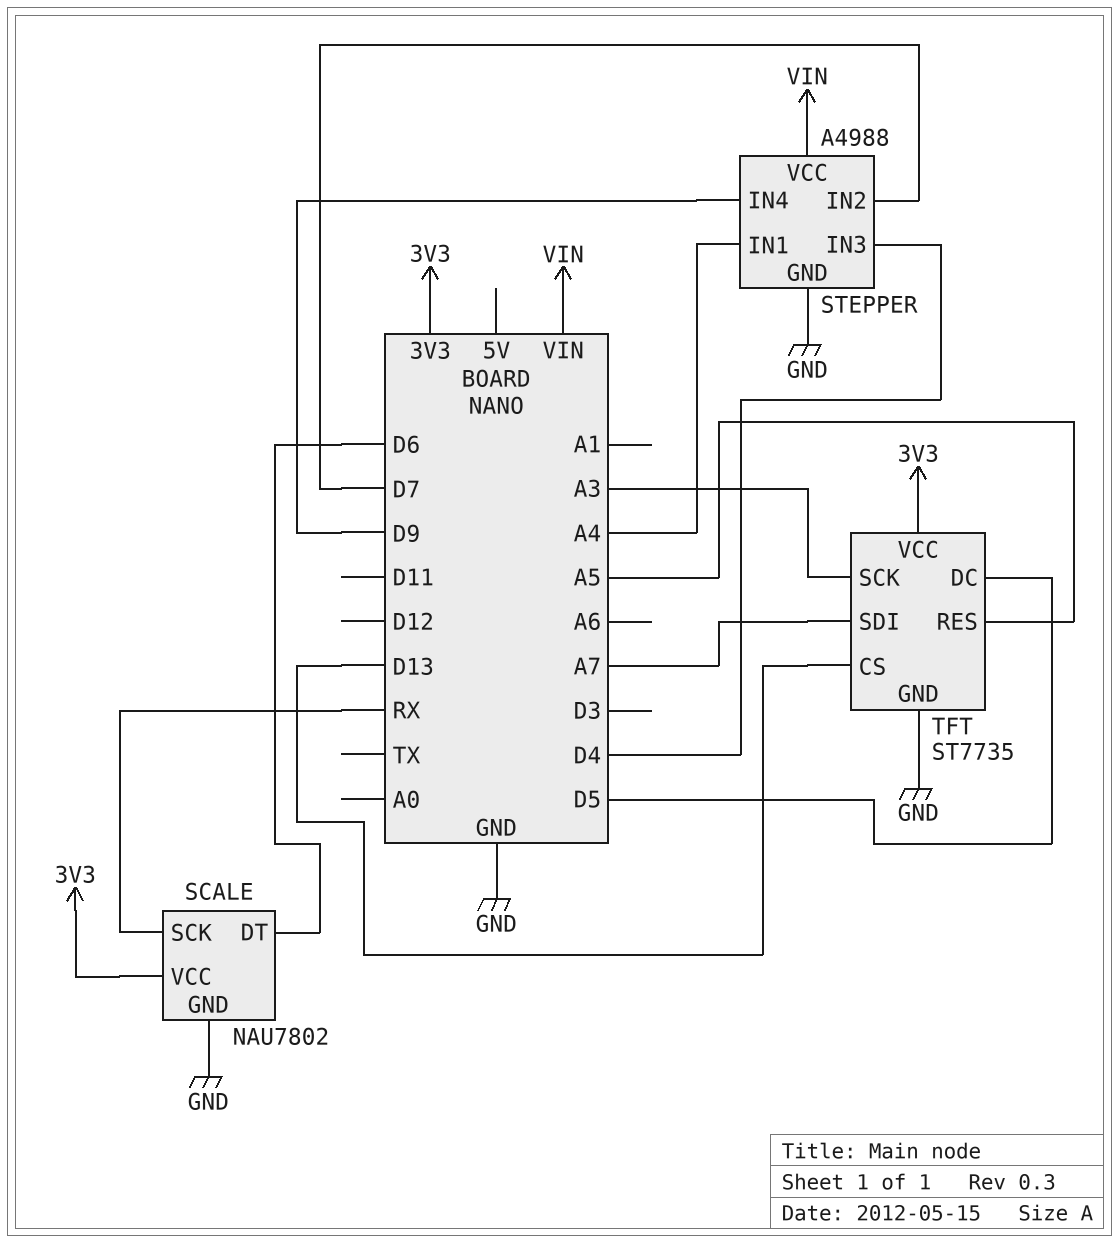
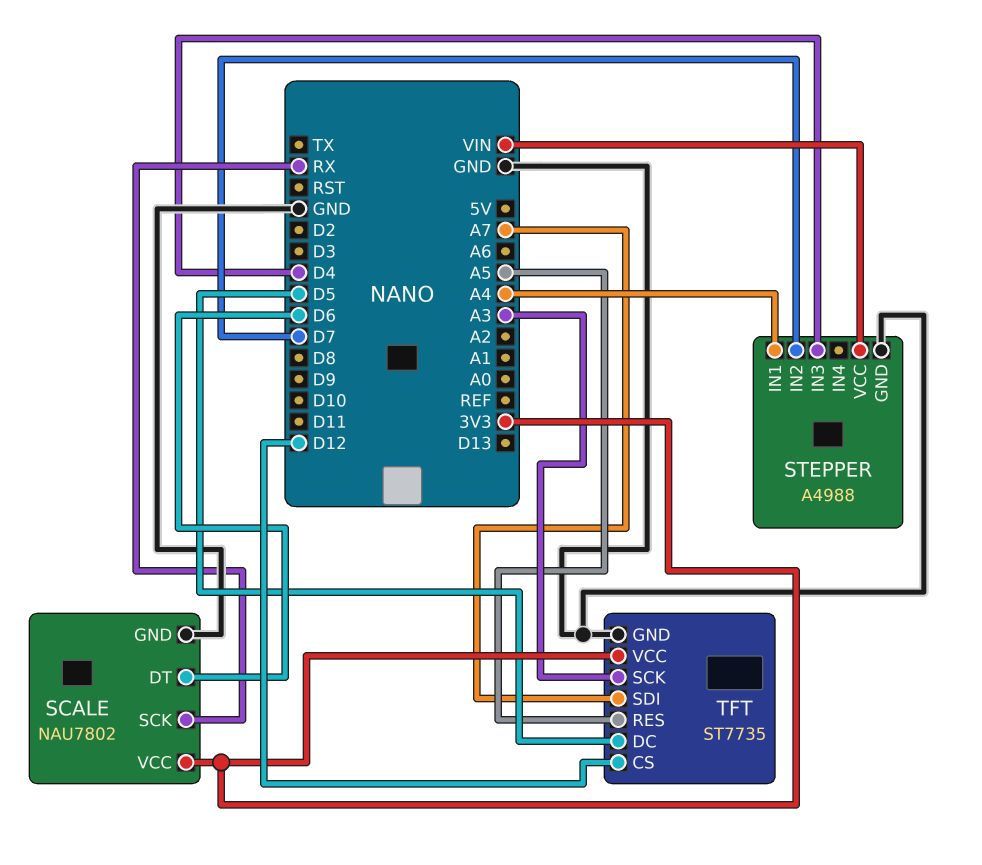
STEPPER pin IN4: D9 -> none
TFT pin CS: D13 -> D12

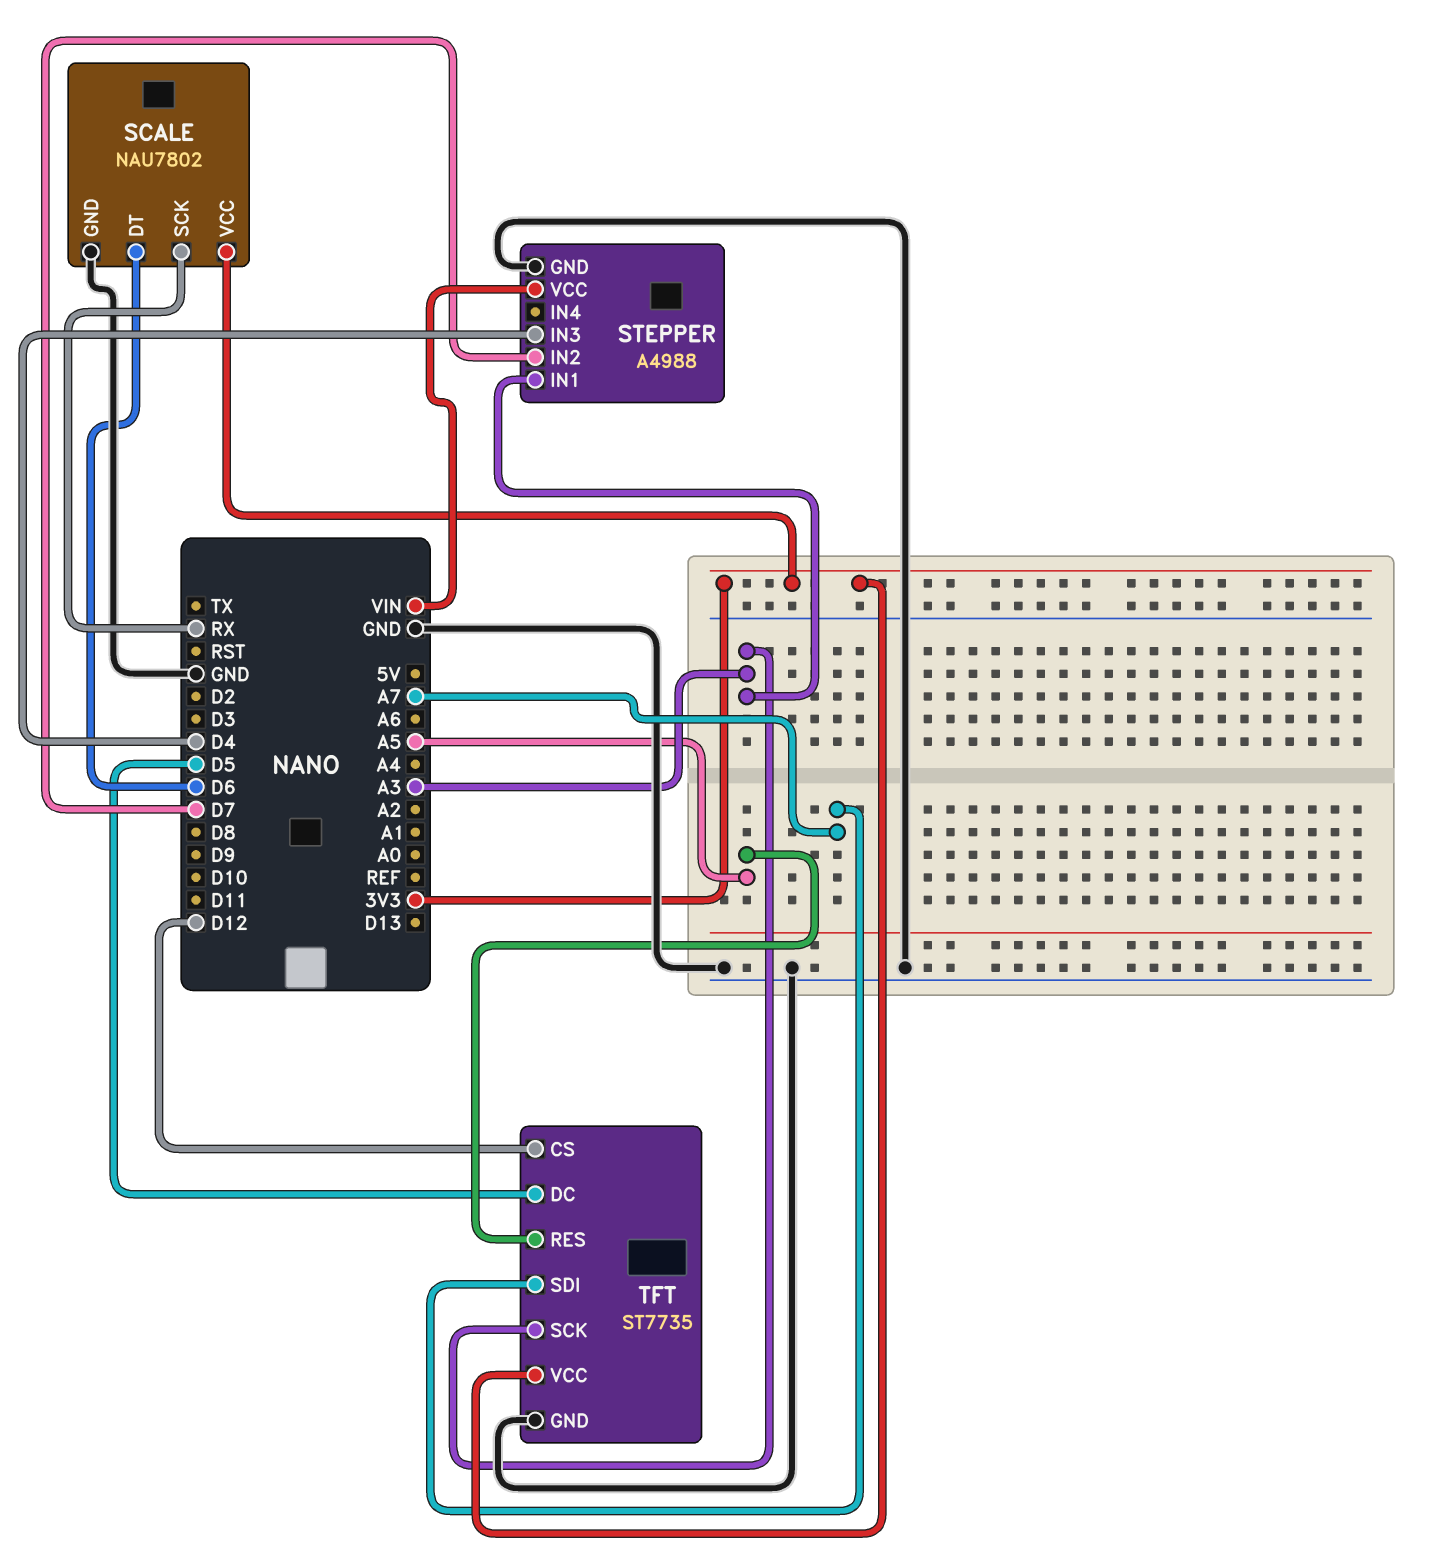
STEPPER pin IN1: A4 -> A3

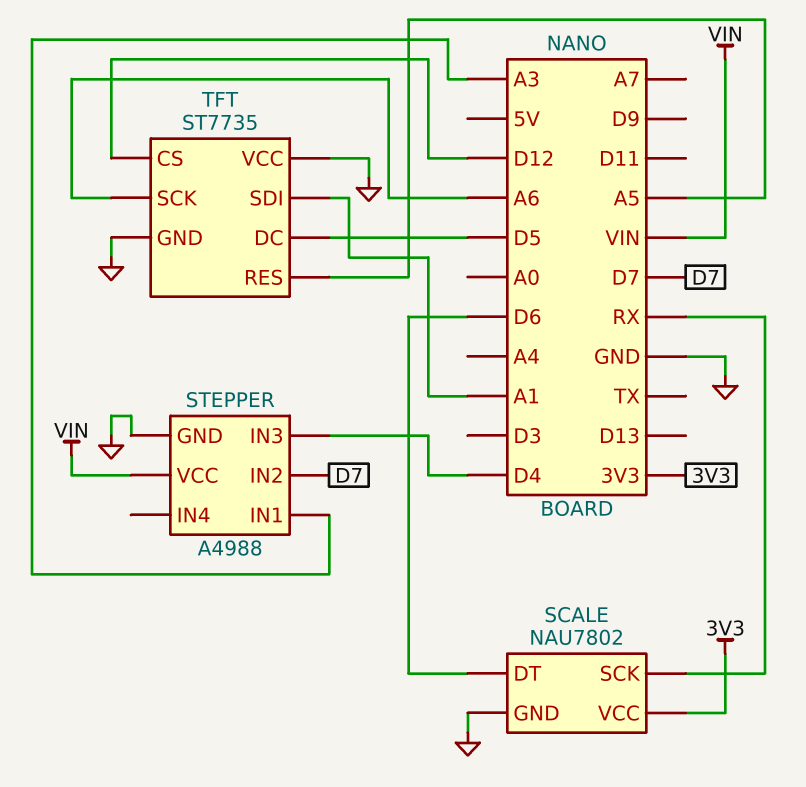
TFT pin SCK: A3 -> A6
TFT pin SDI: A7 -> A1
TFT pin VCC: 3V3 -> GND

